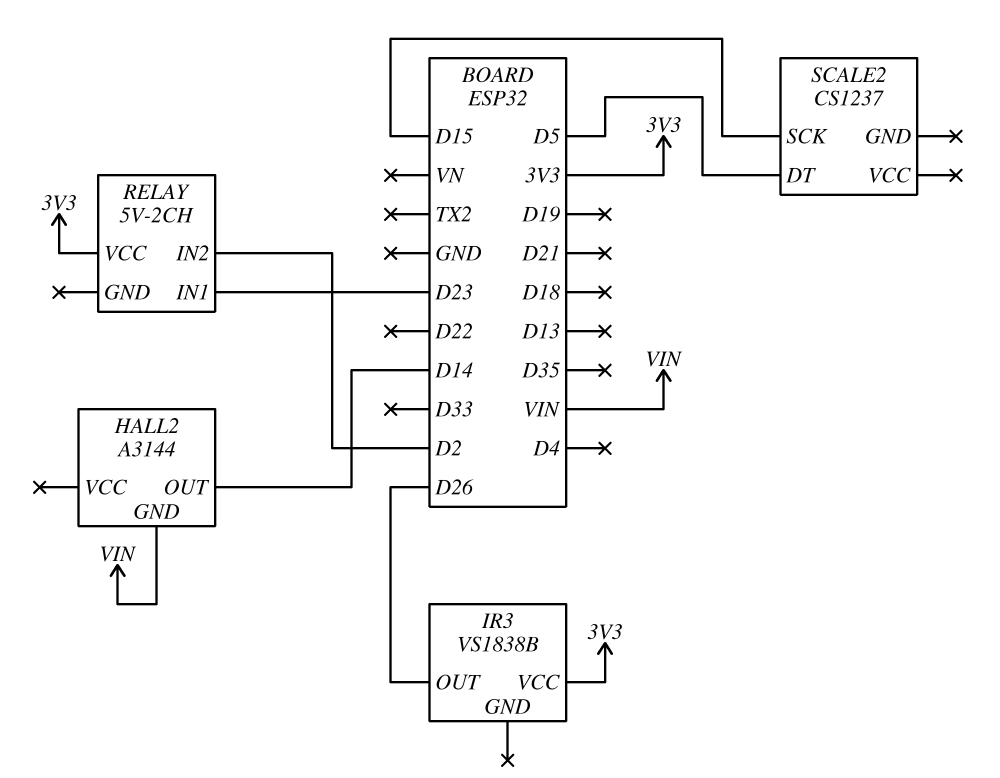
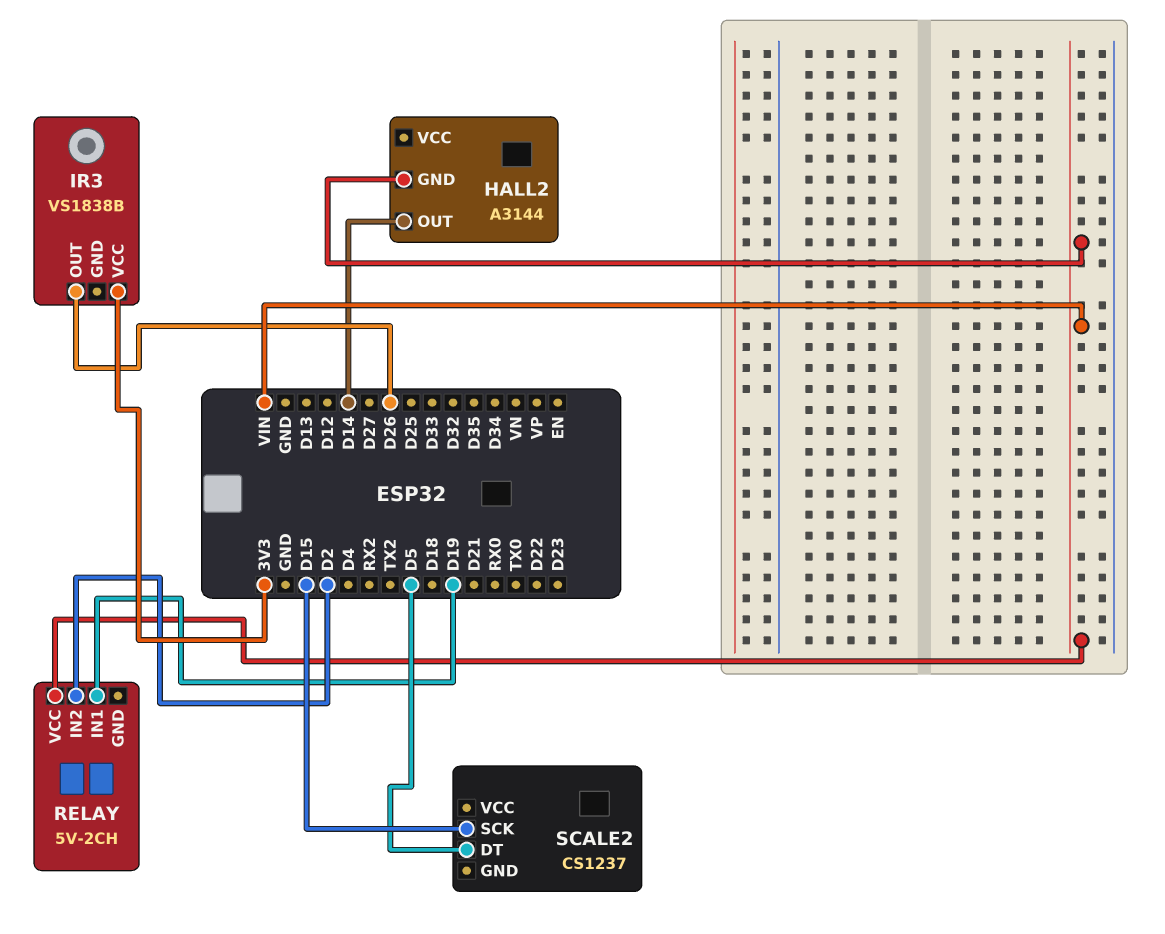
RELAY pin IN1: D23 -> D19
RELAY pin VCC: 3V3 -> VIN

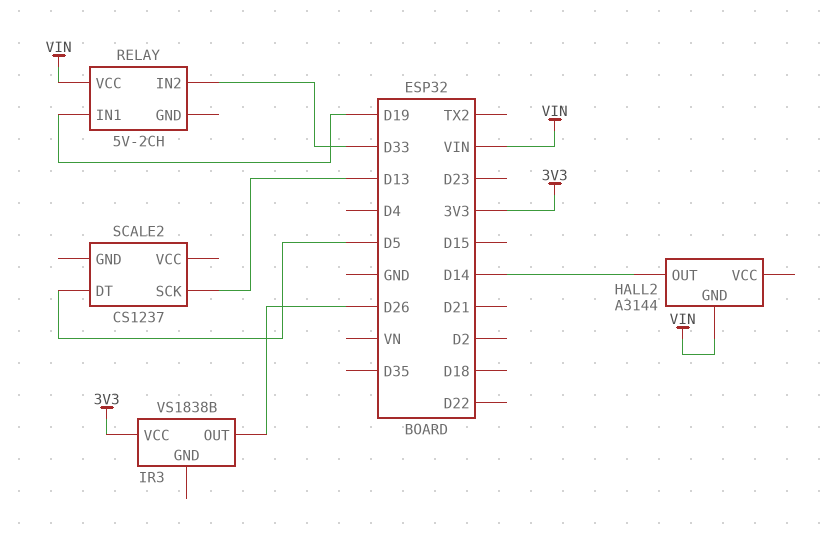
RELAY pin IN2: D2 -> D33
SCALE2 pin SCK: D15 -> D13

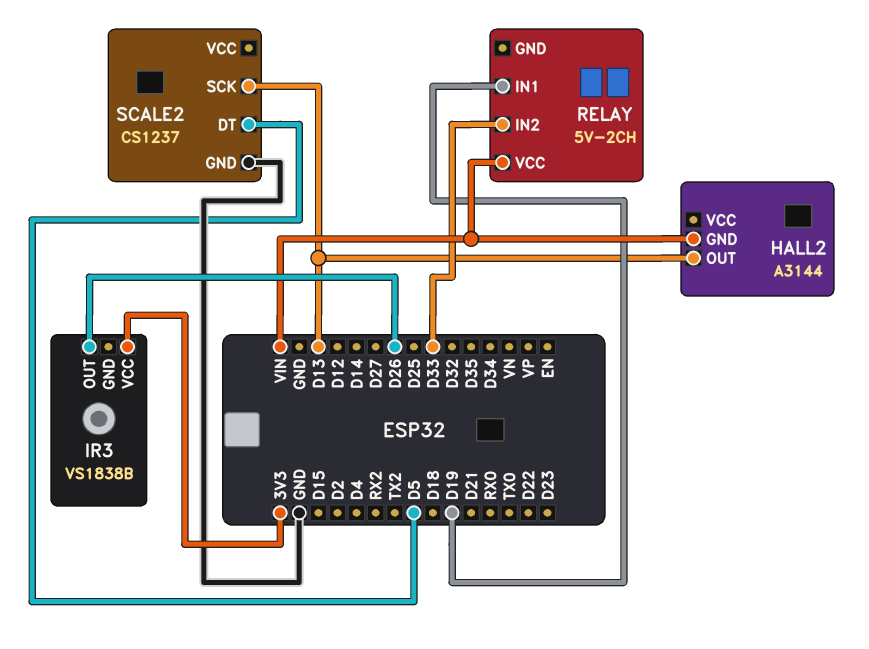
HALL2 pin OUT: D14 -> D13
SCALE2 pin GND: none -> GND

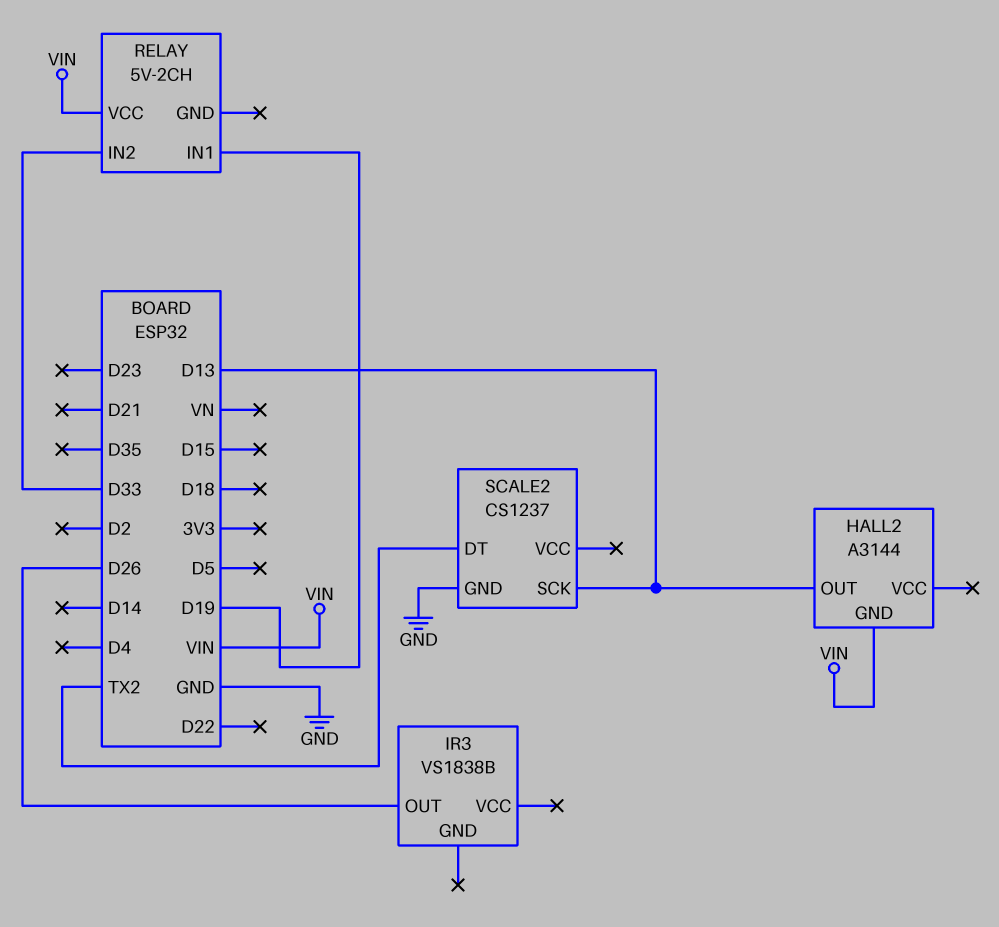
IR3 pin VCC: 3V3 -> none
SCALE2 pin DT: D5 -> TX2

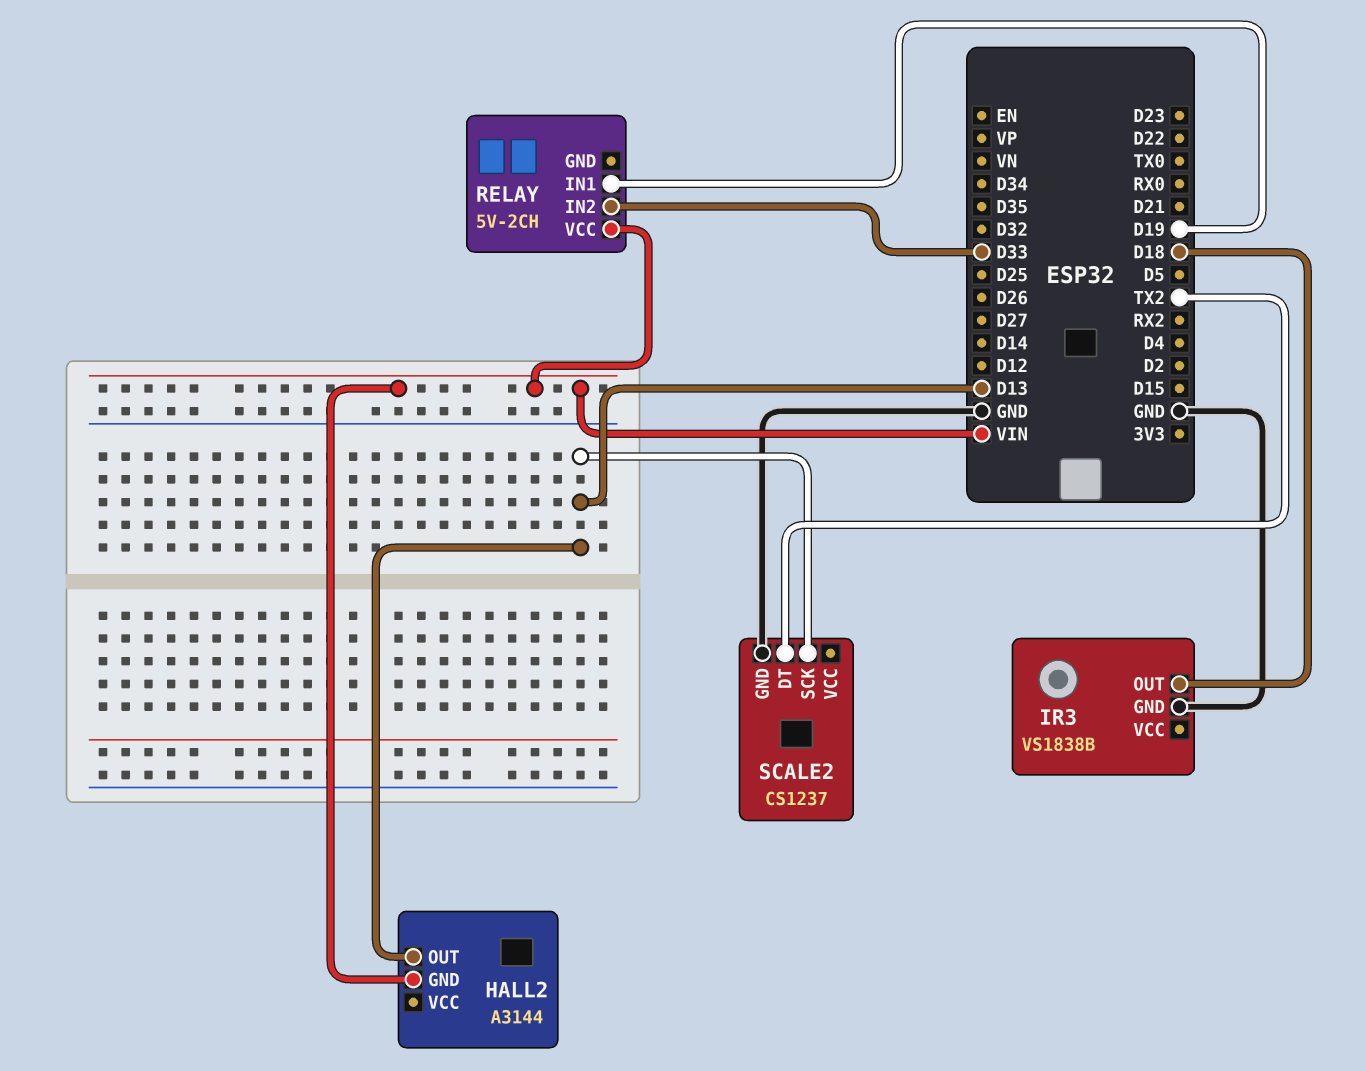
IR3 pin GND: none -> GND
IR3 pin OUT: D26 -> D18

